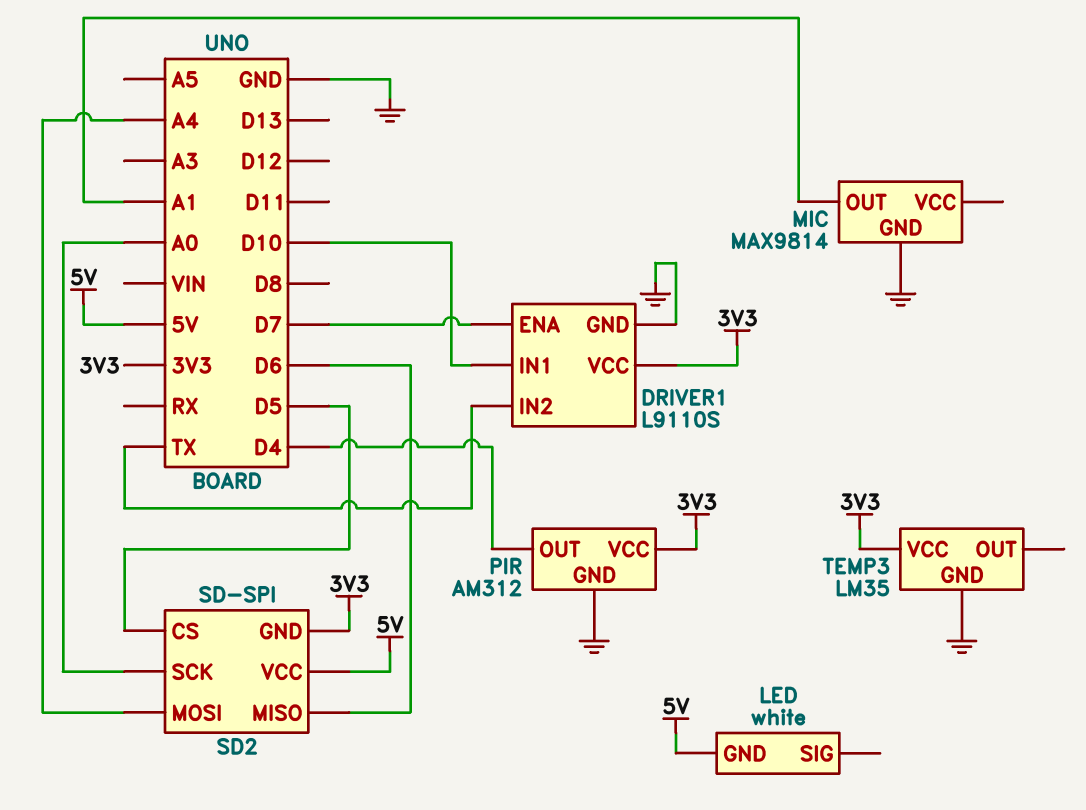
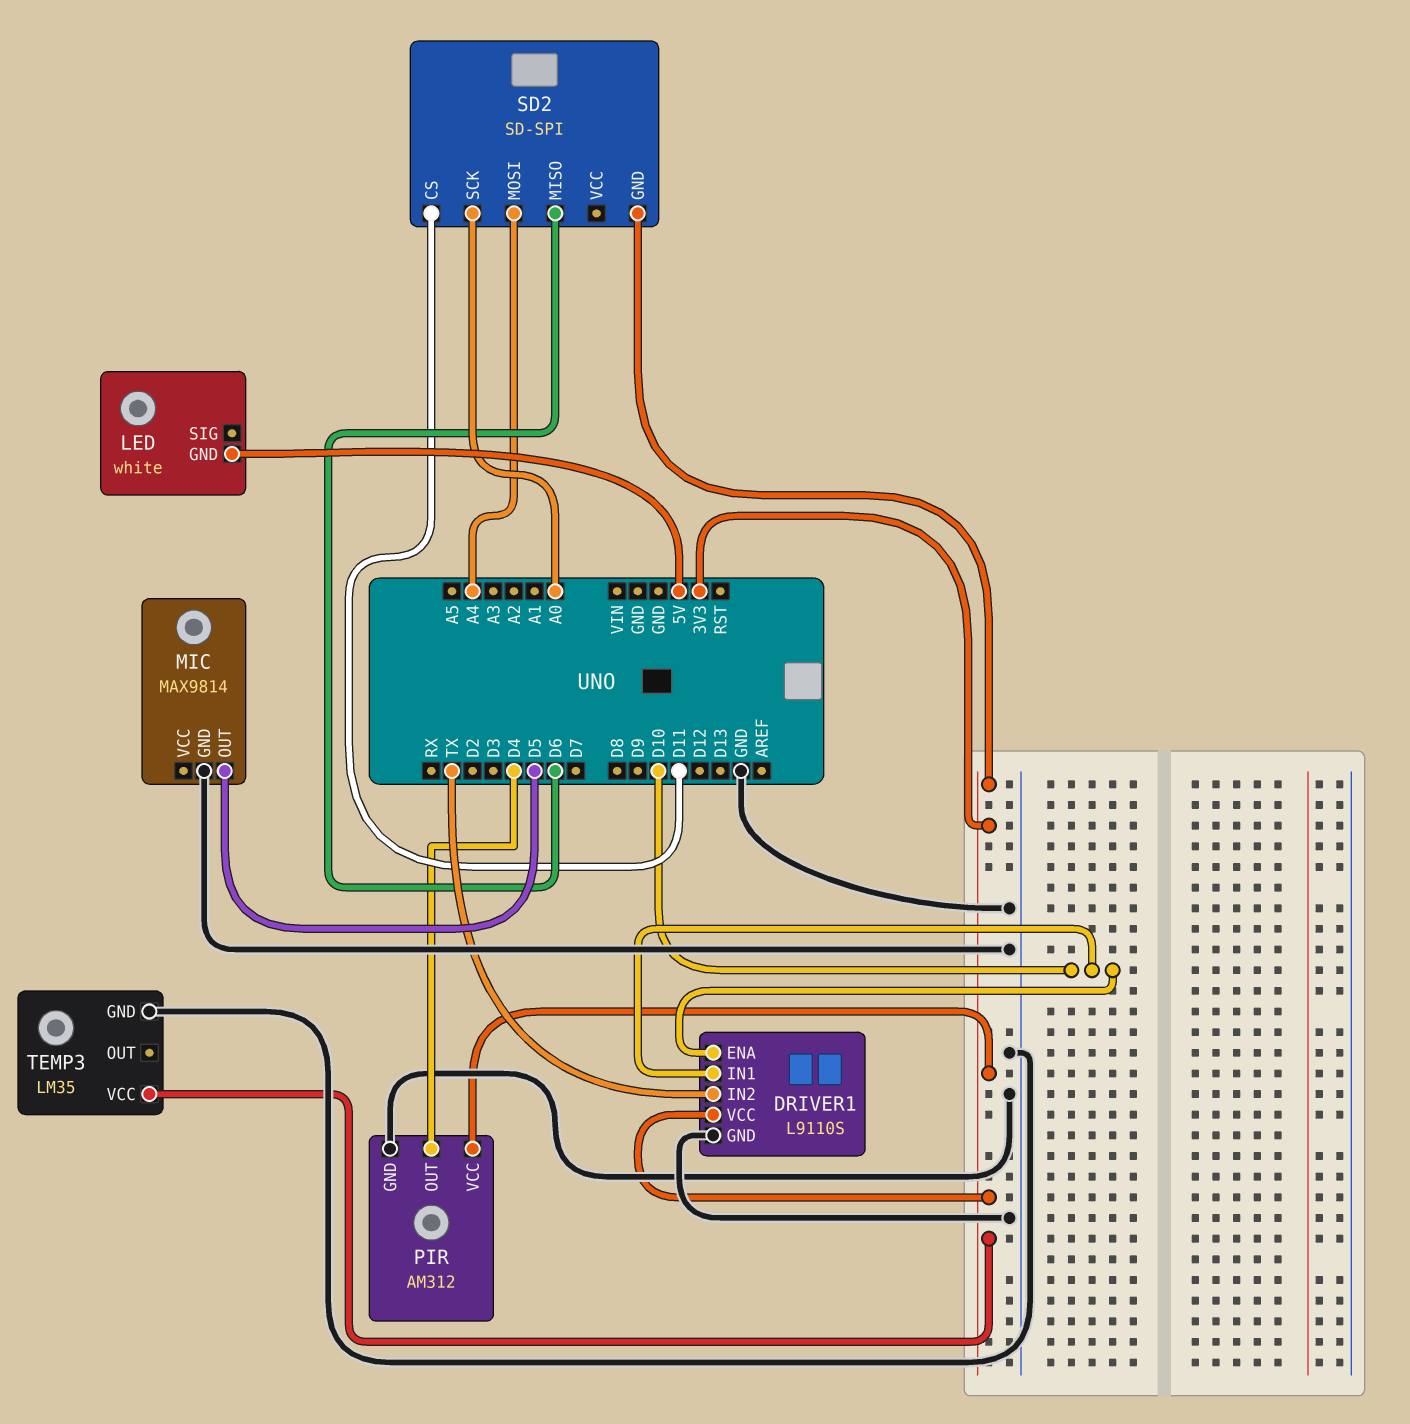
DRIVER1 pin ENA: D7 -> D10
MIC pin OUT: A1 -> D5
SD2 pin CS: D5 -> D11
SD2 pin VCC: 5V -> none

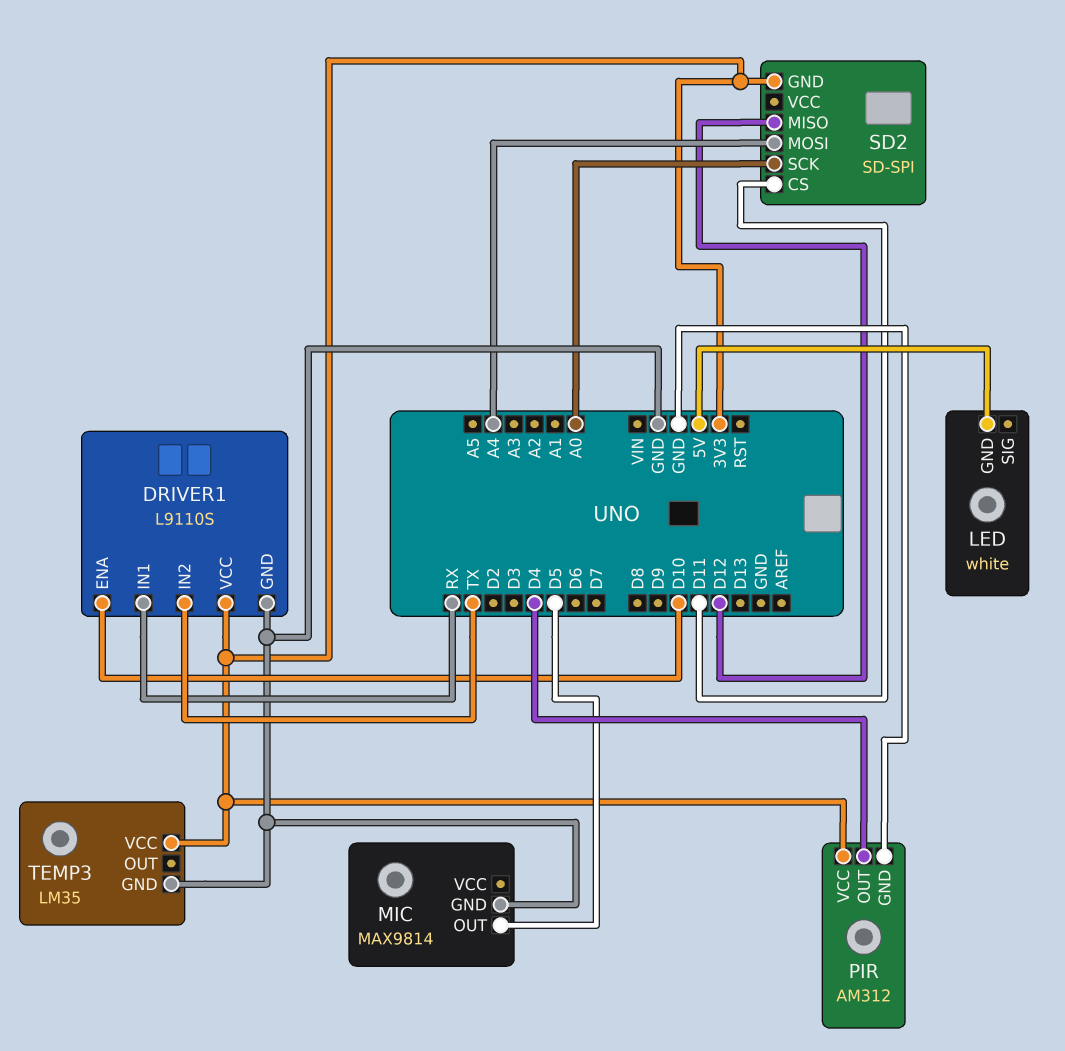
DRIVER1 pin IN1: D10 -> RX
SD2 pin MISO: D6 -> D12

